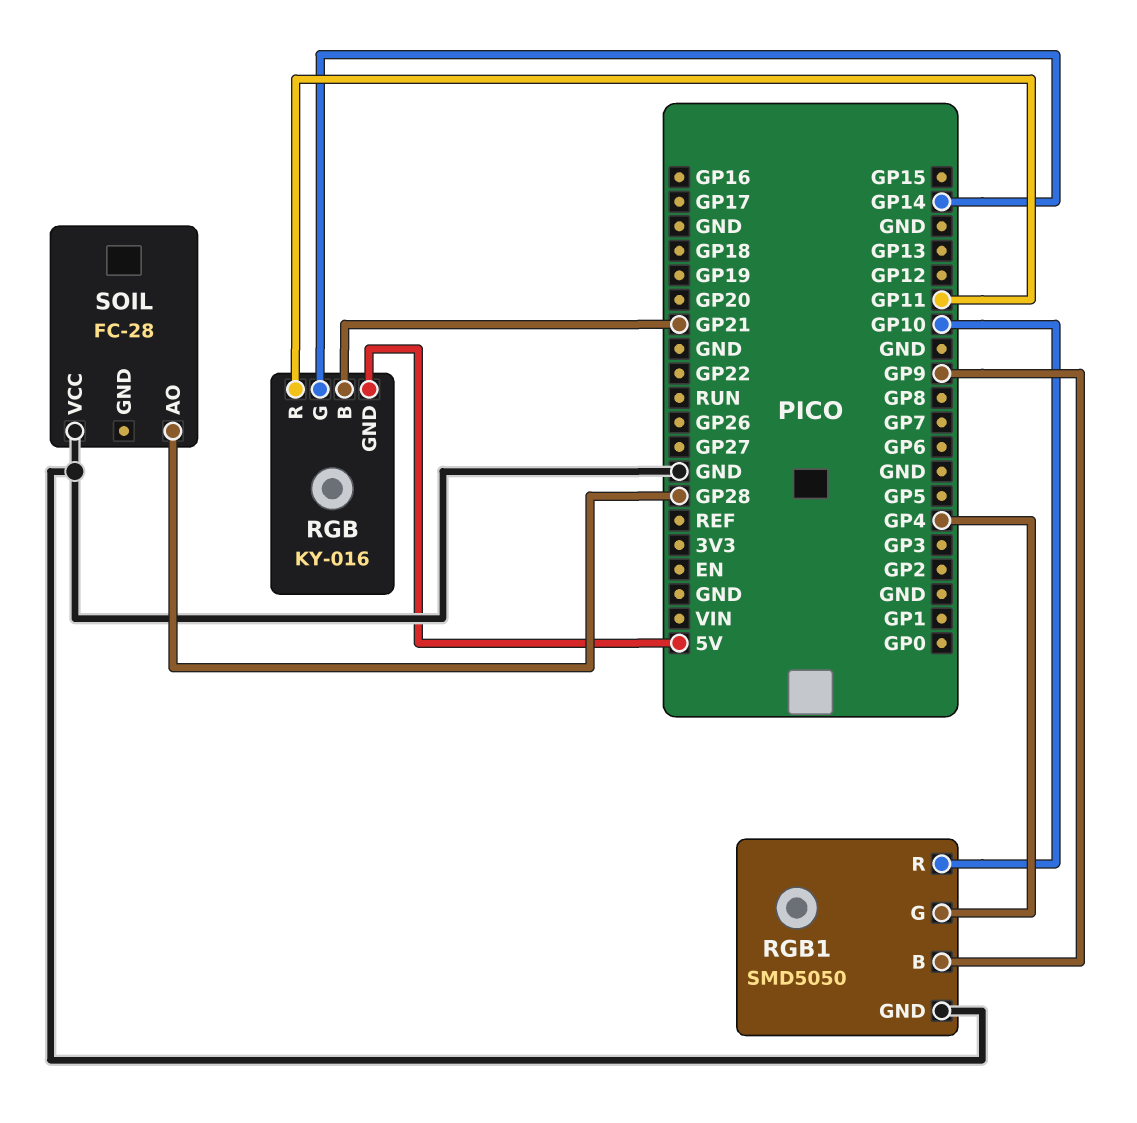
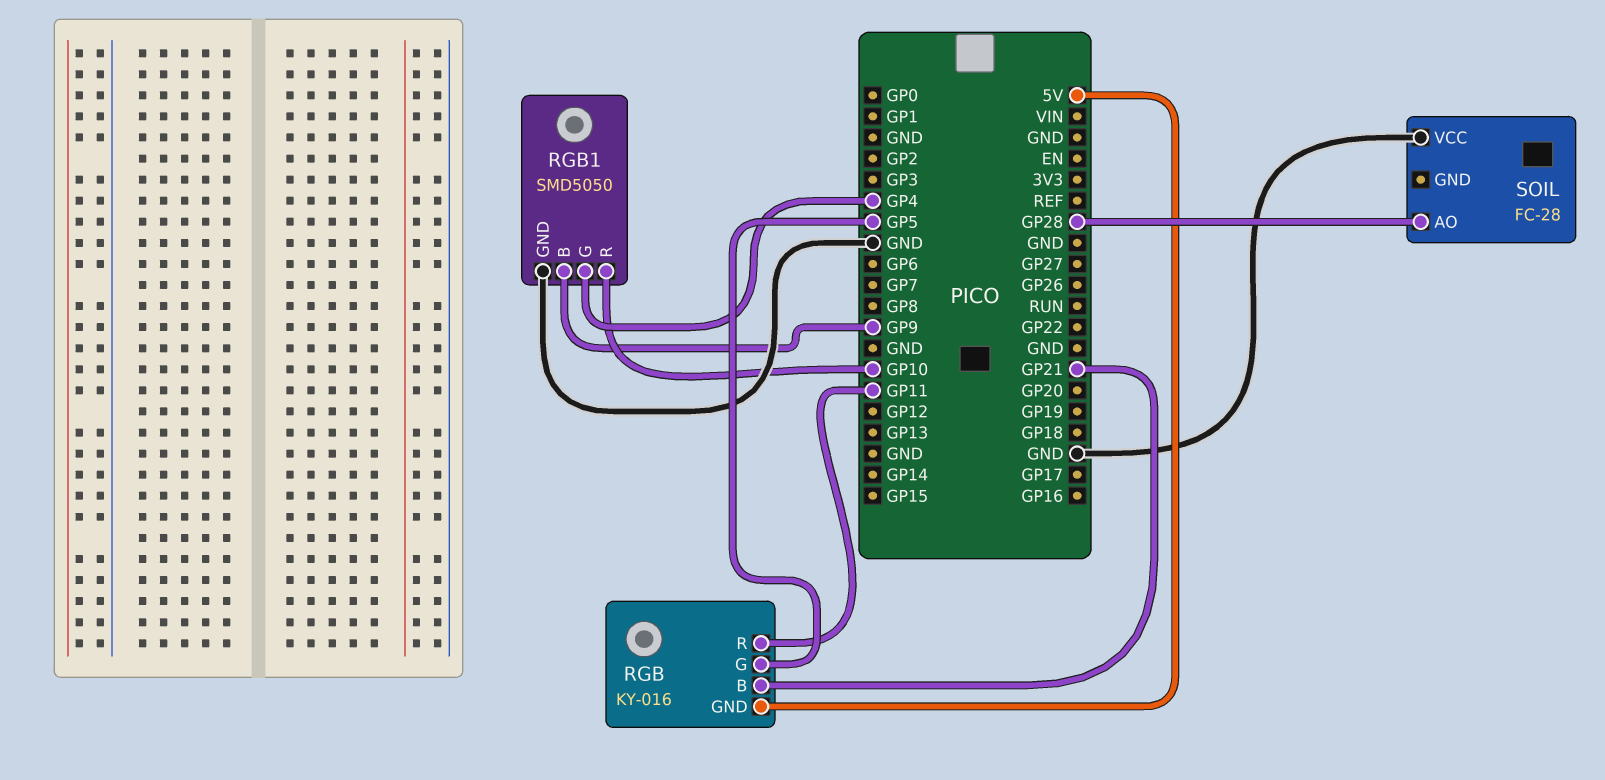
RGB pin G: GP14 -> GP5

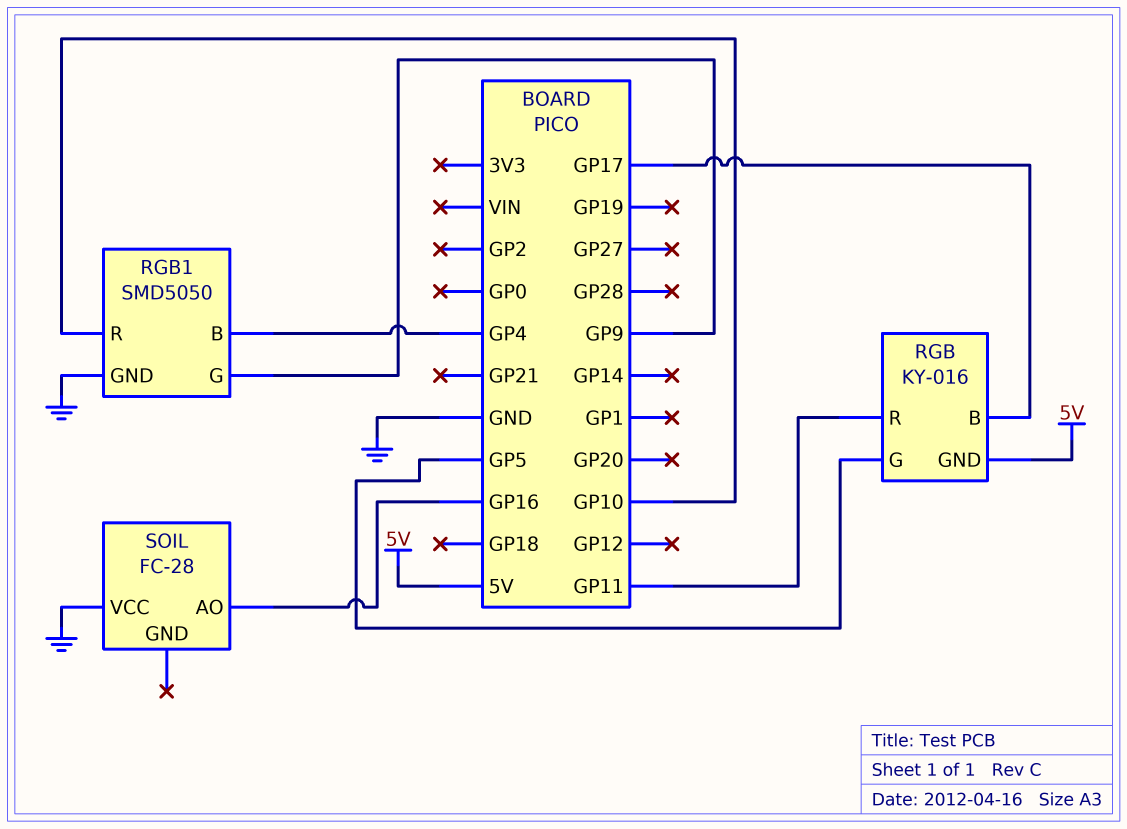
RGB pin B: GP21 -> GP17
RGB1 pin B: GP9 -> GP4
RGB1 pin G: GP4 -> GP9
SOIL pin AO: GP28 -> GP16

